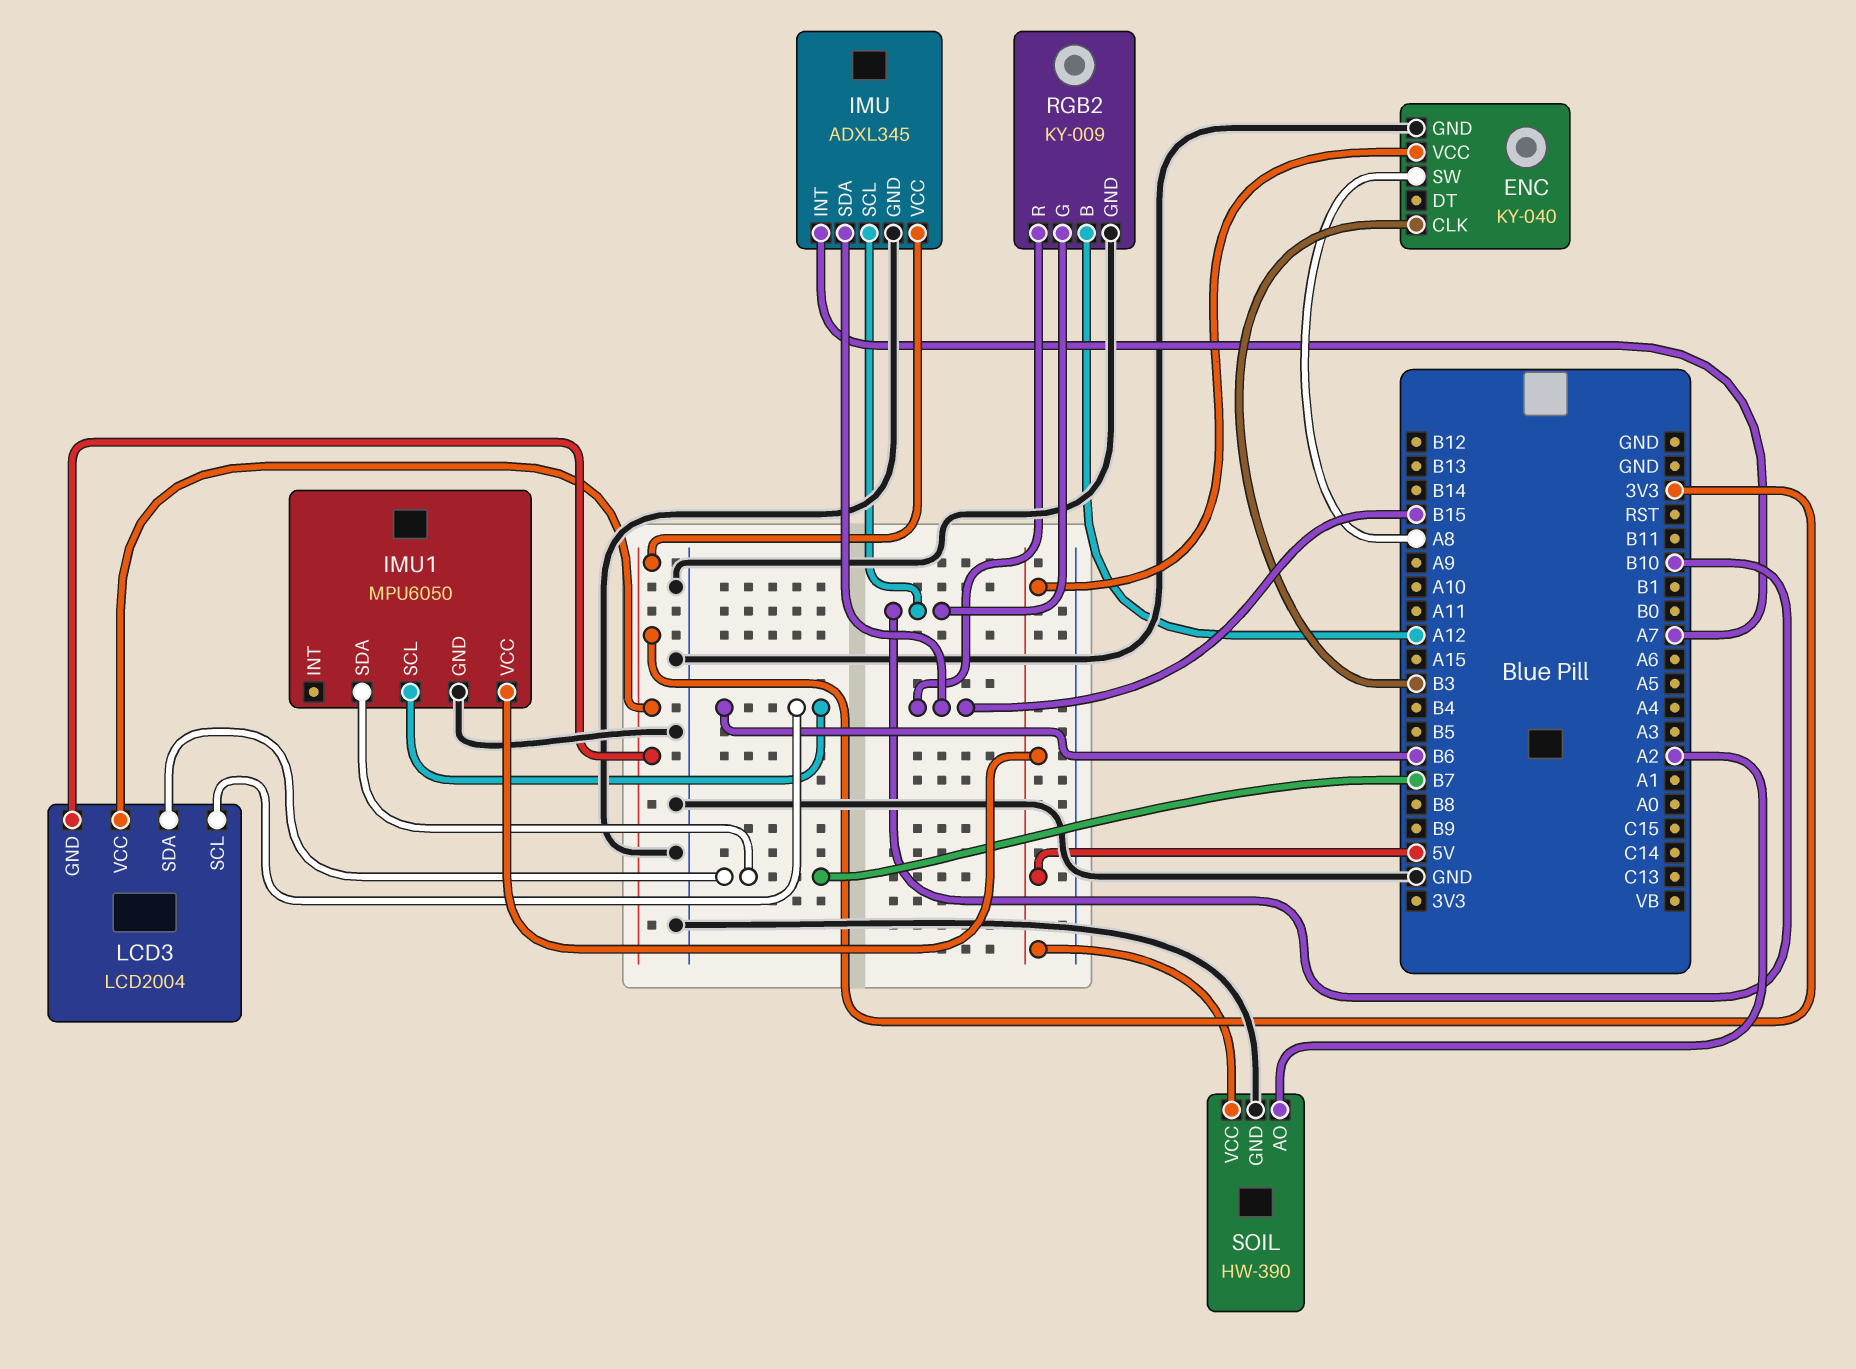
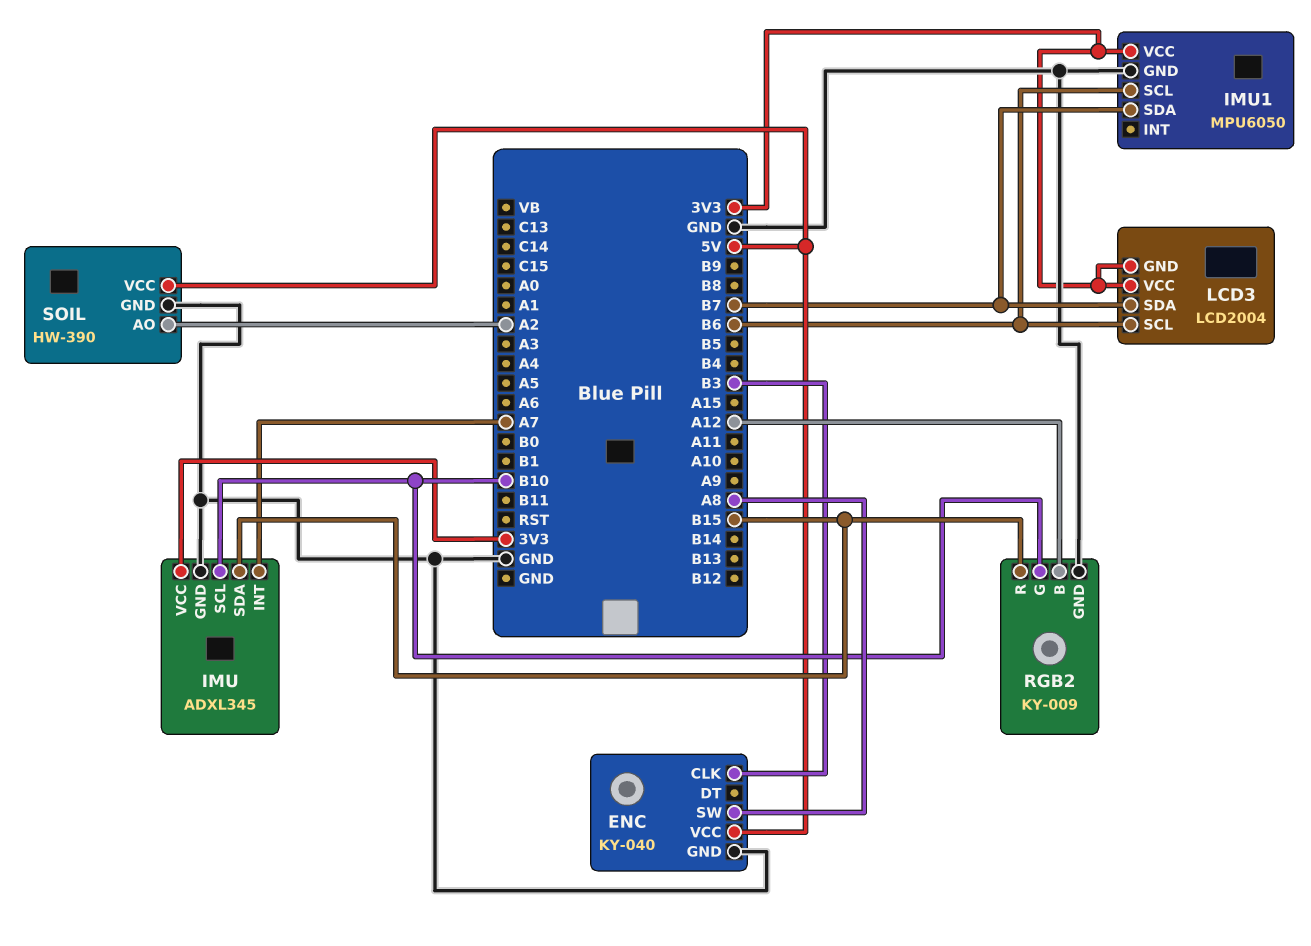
IMU1 pin VCC: 5V -> 3V3

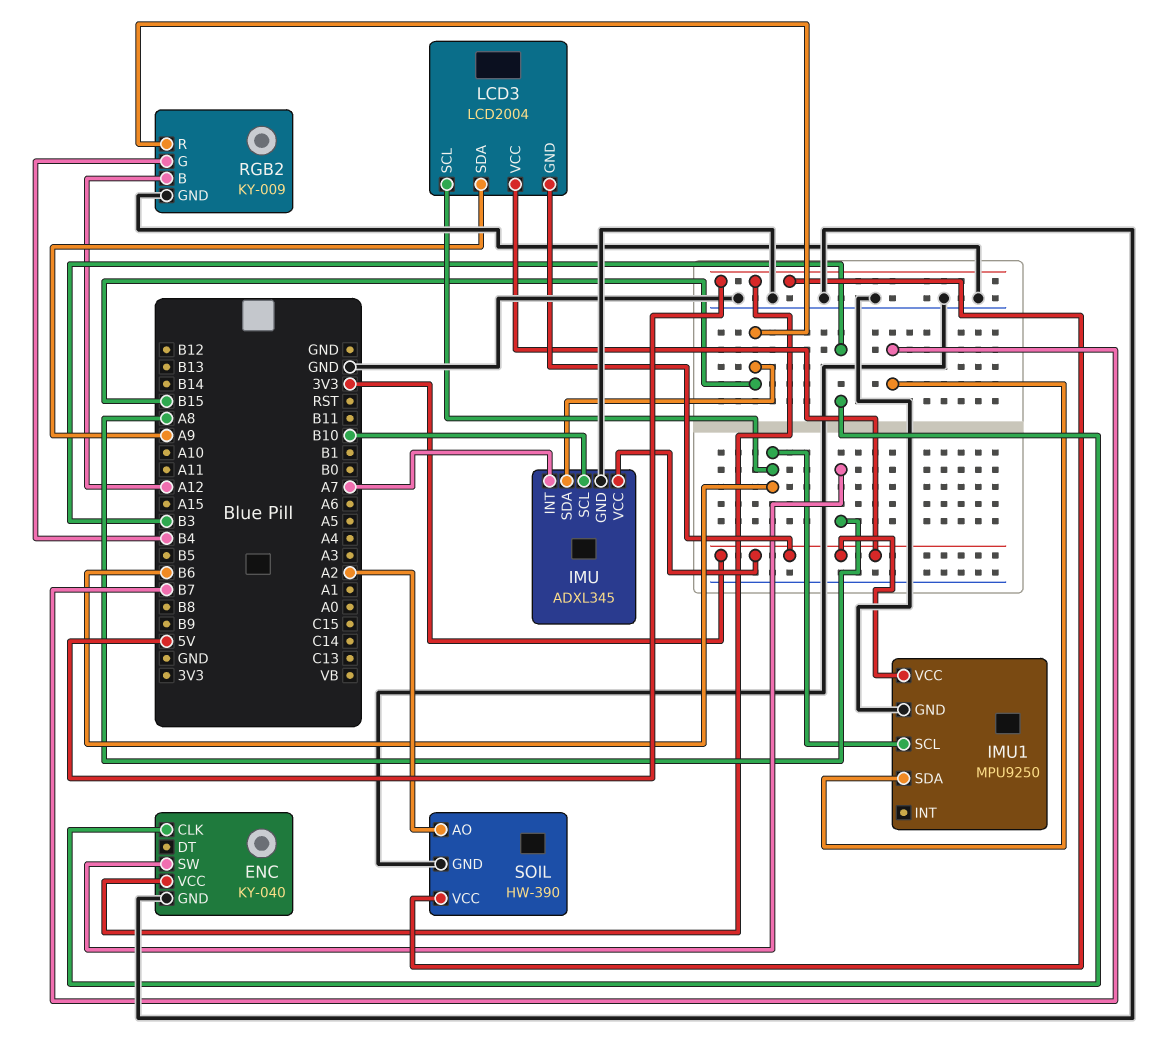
IMU1: MPU6050 -> MPU9250
LCD3 pin SDA: B7 -> A9
RGB2 pin G: B10 -> B4

